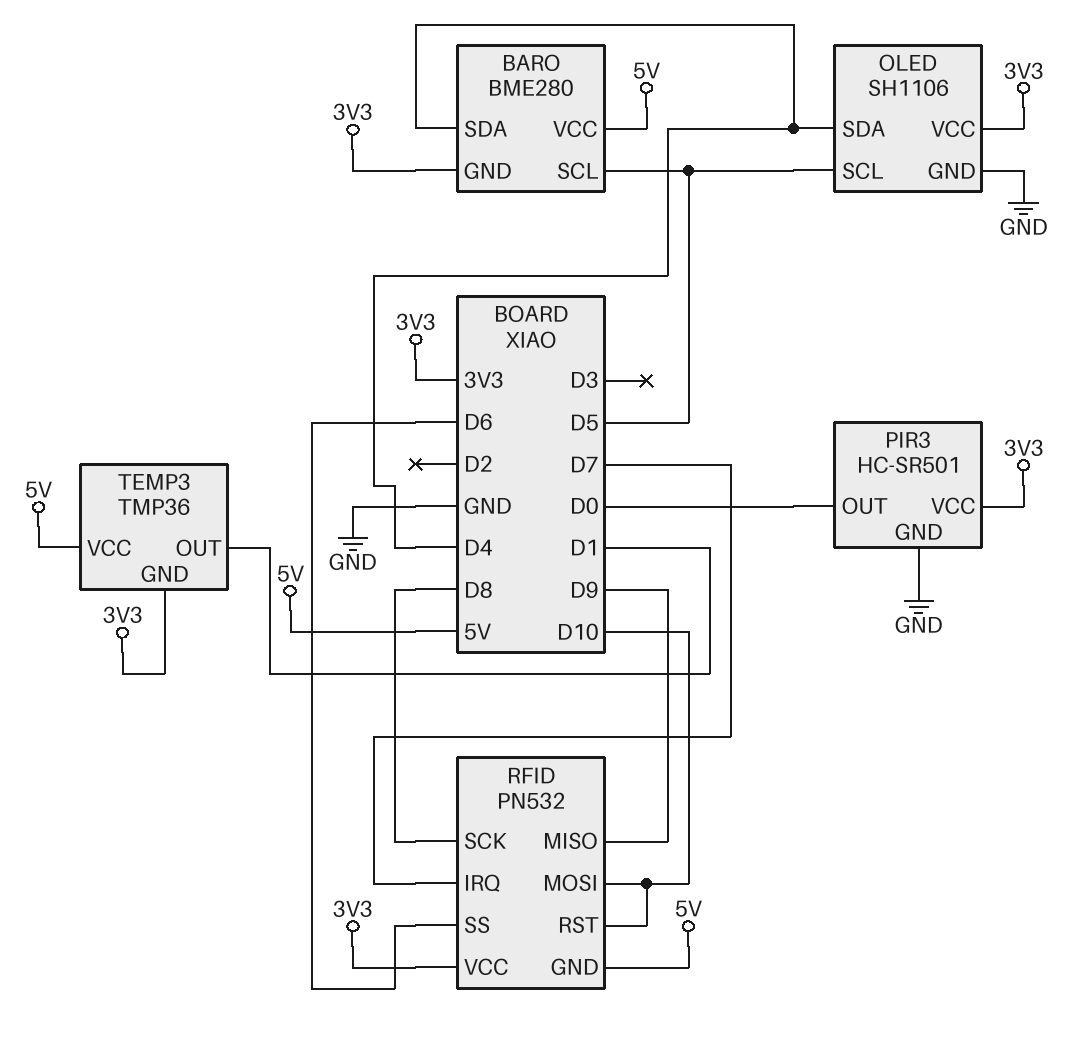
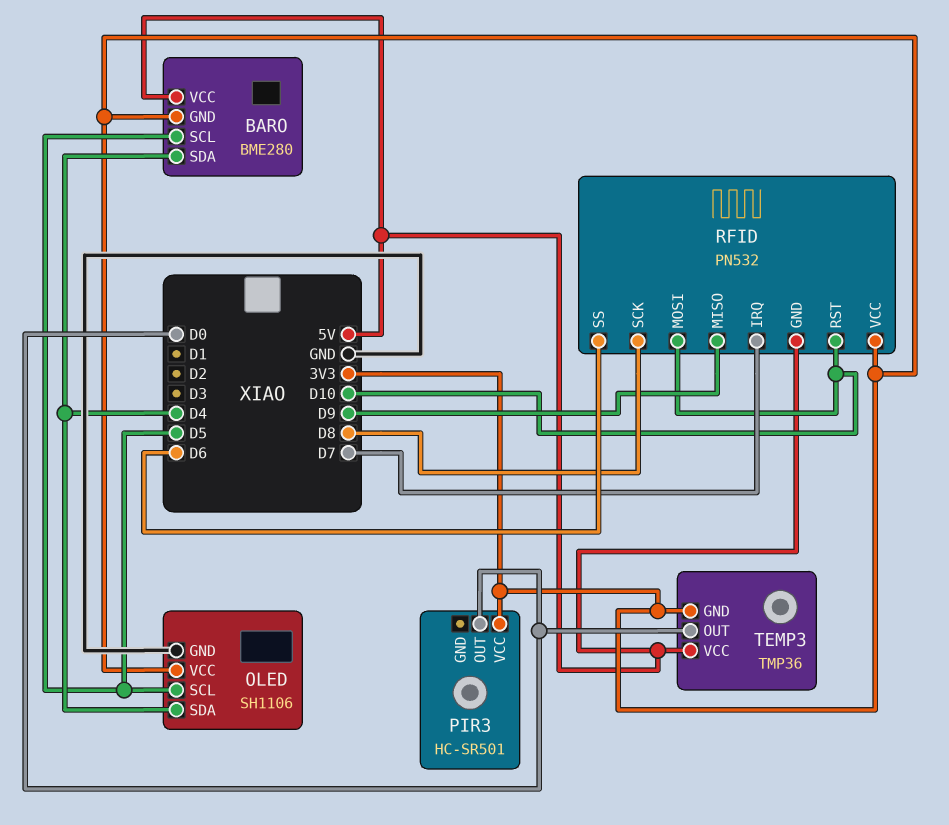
PIR3 pin GND: GND -> none
TEMP3 pin OUT: D1 -> D0

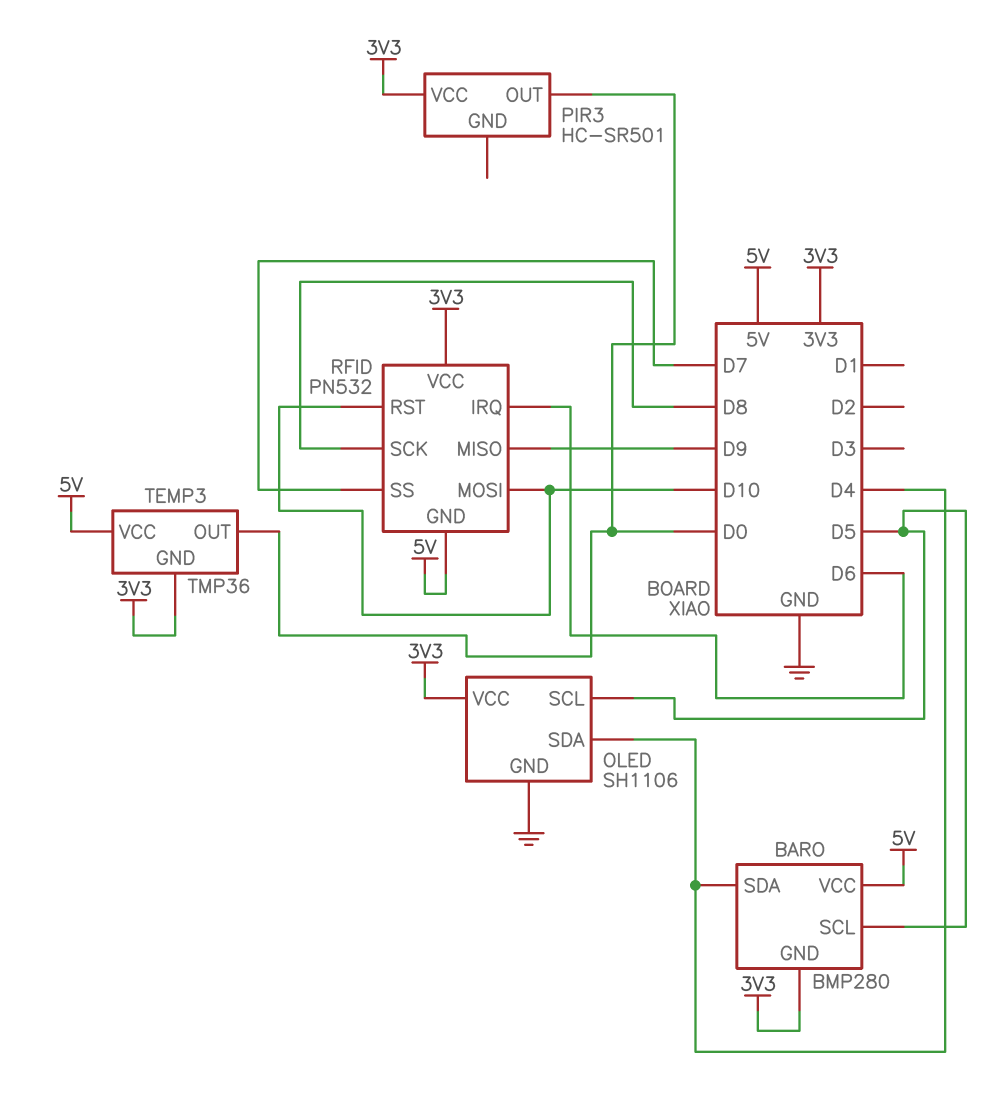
BARO: BME280 -> BMP280
RFID pin IRQ: D7 -> D6
RFID pin SS: D6 -> D7

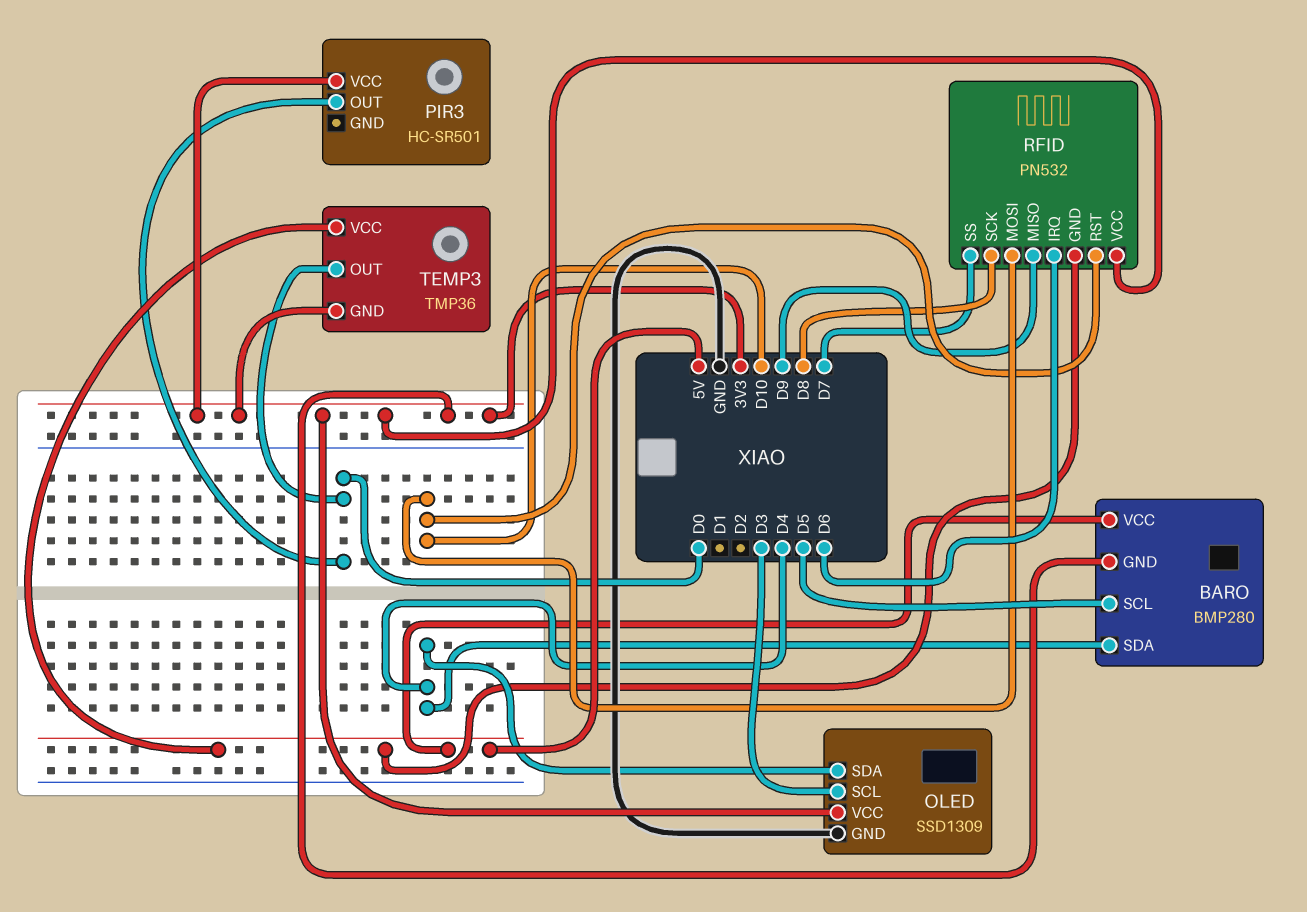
OLED: SH1106 -> SSD1309
OLED pin SCL: D5 -> D3

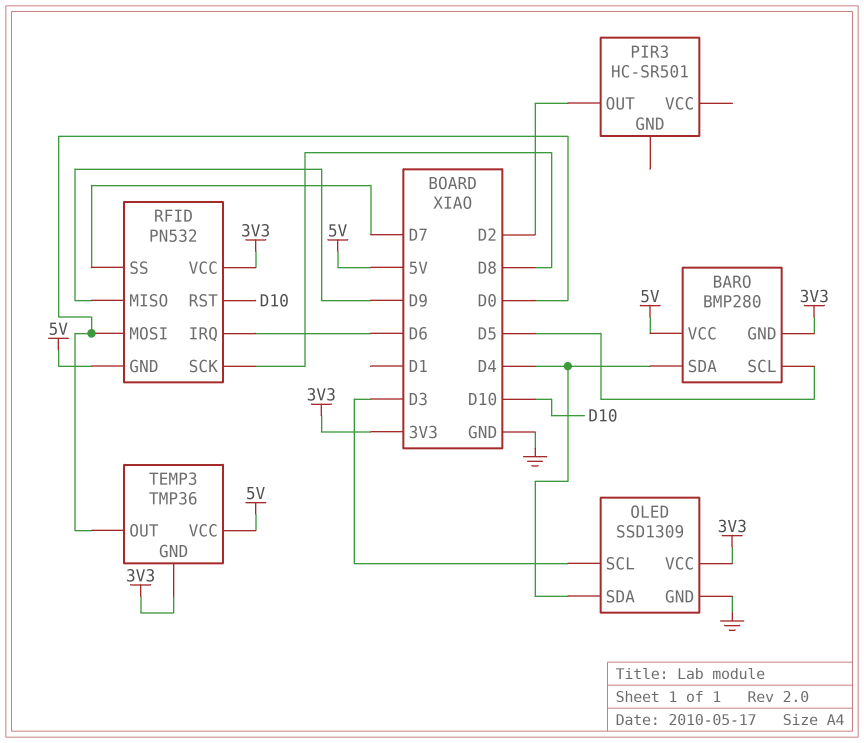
PIR3 pin OUT: D0 -> D2
PIR3 pin VCC: 3V3 -> none
RFID pin MOSI: D10 -> D0

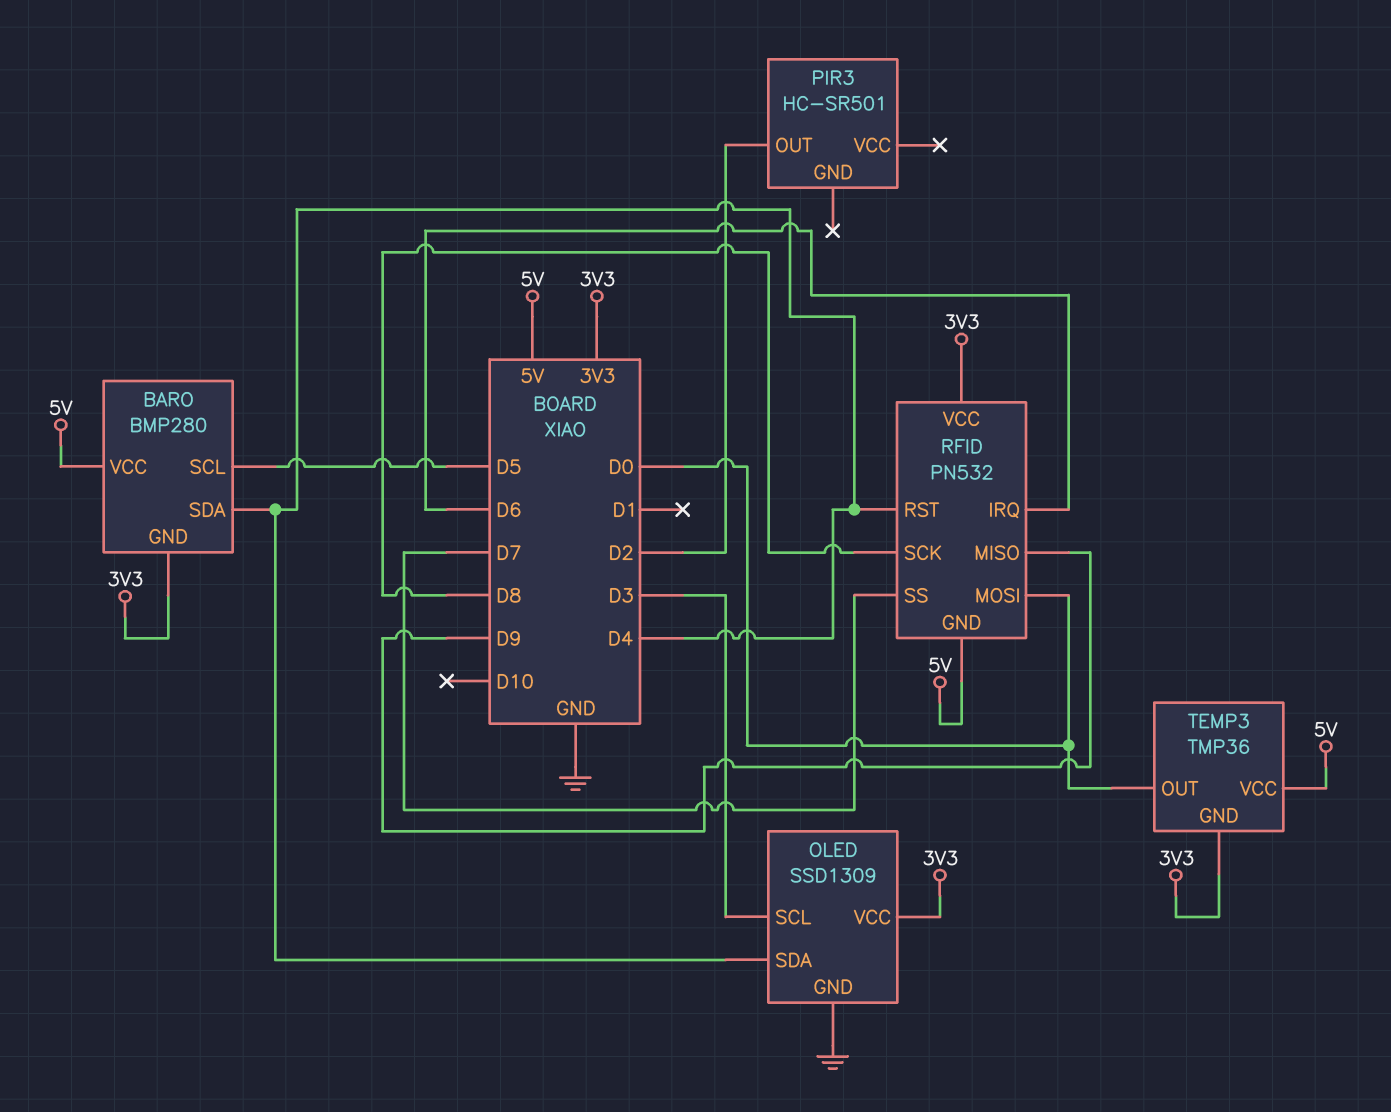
RFID pin RST: D10 -> D4

